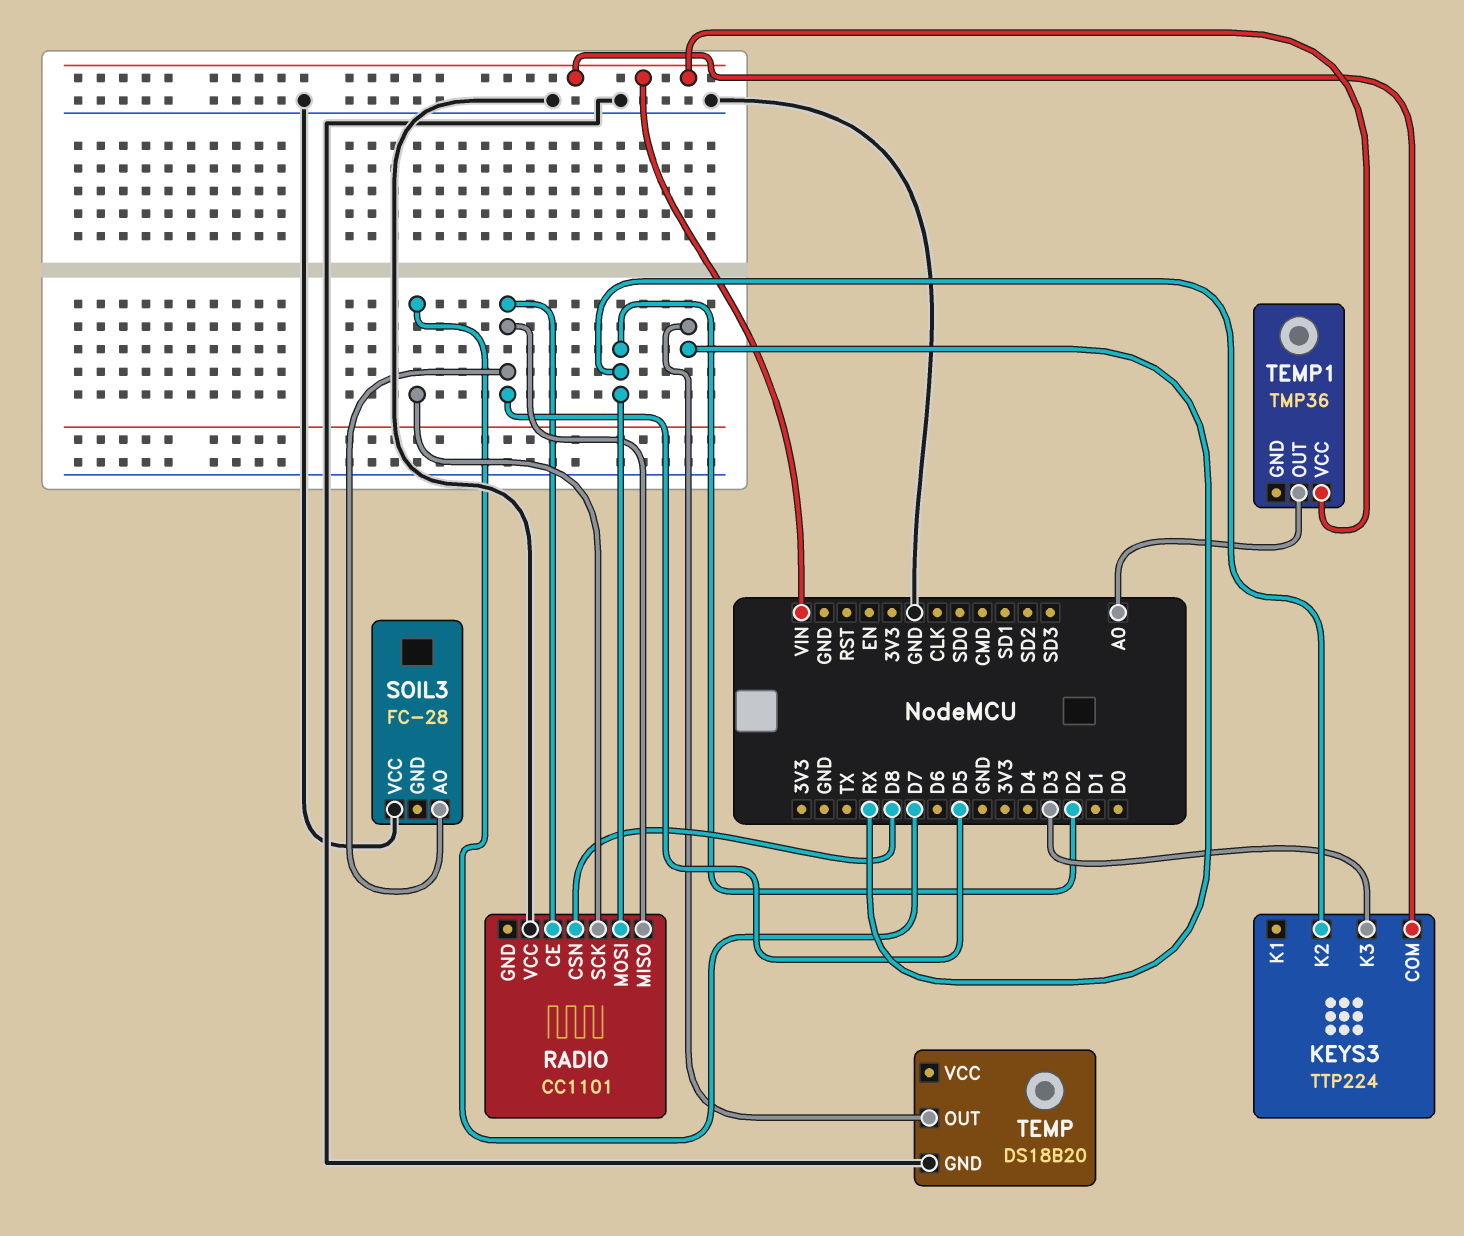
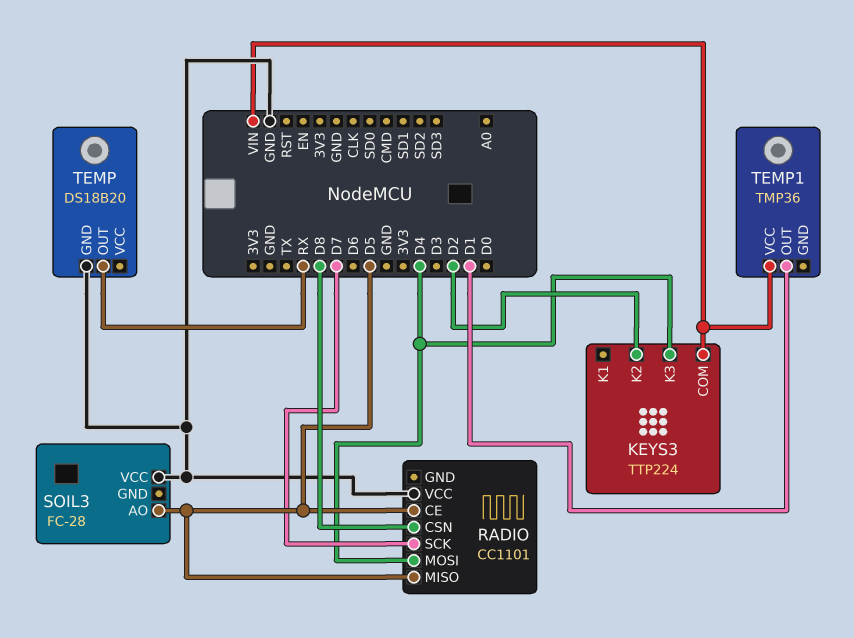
KEYS3 pin K3: D3 -> D4
RADIO pin MOSI: D2 -> D4
TEMP1 pin OUT: A0 -> D1

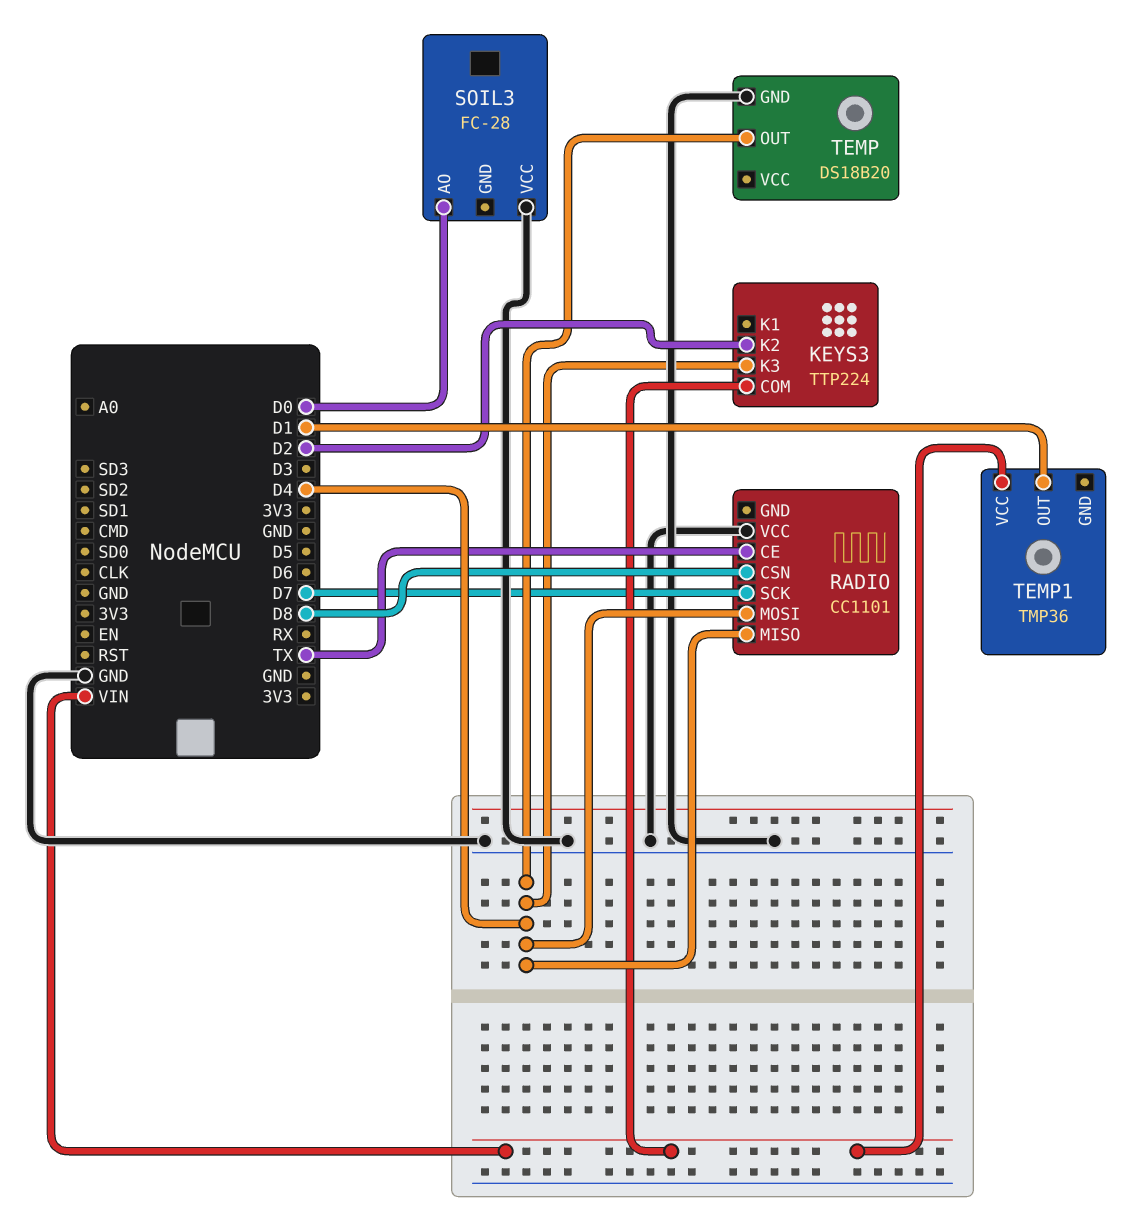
RADIO pin CE: D5 -> TX
RADIO pin MISO: D5 -> D4
SOIL3 pin AO: D5 -> D0
TEMP pin OUT: RX -> D4

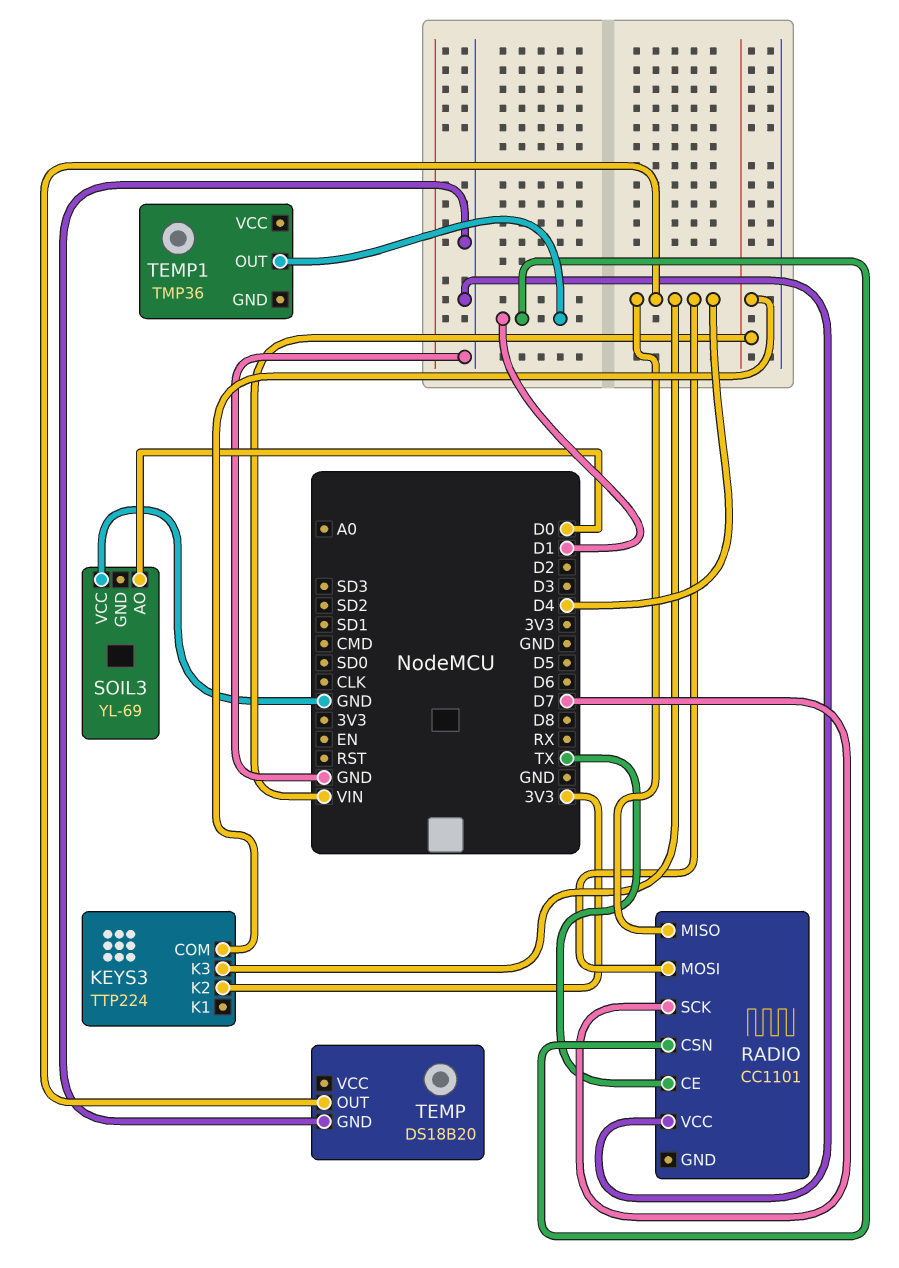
KEYS3 pin K2: D2 -> 3V3
RADIO pin CSN: D8 -> D1
SOIL3: FC-28 -> YL-69
TEMP1 pin VCC: VIN -> none

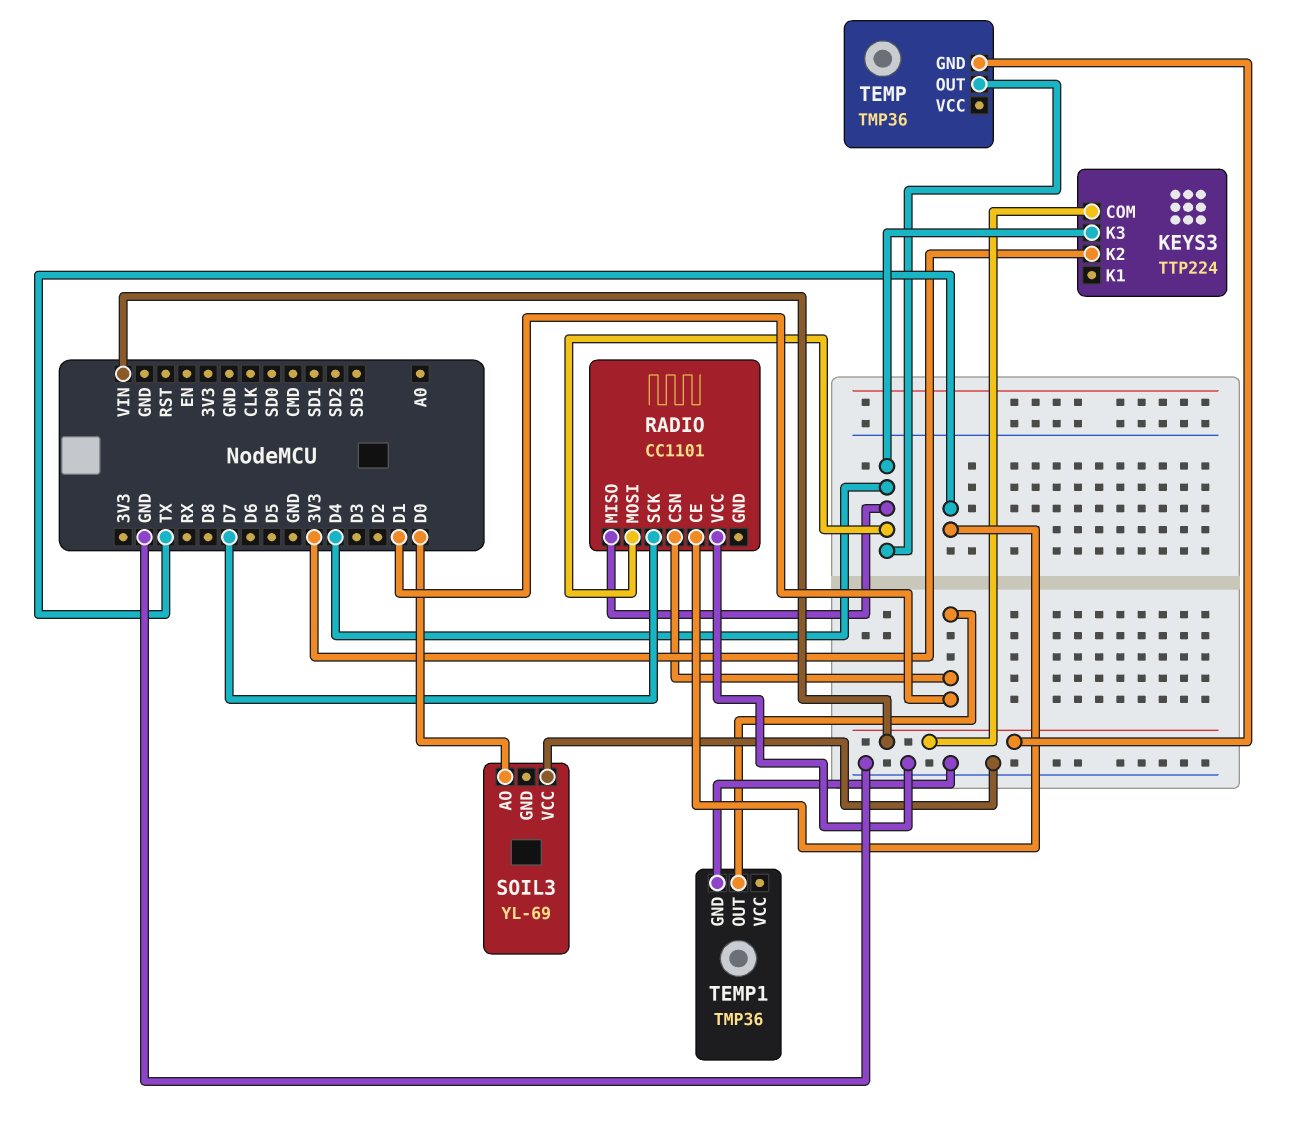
TEMP: DS18B20 -> TMP36
TEMP pin GND: GND -> VIN
TEMP1 pin GND: none -> GND

